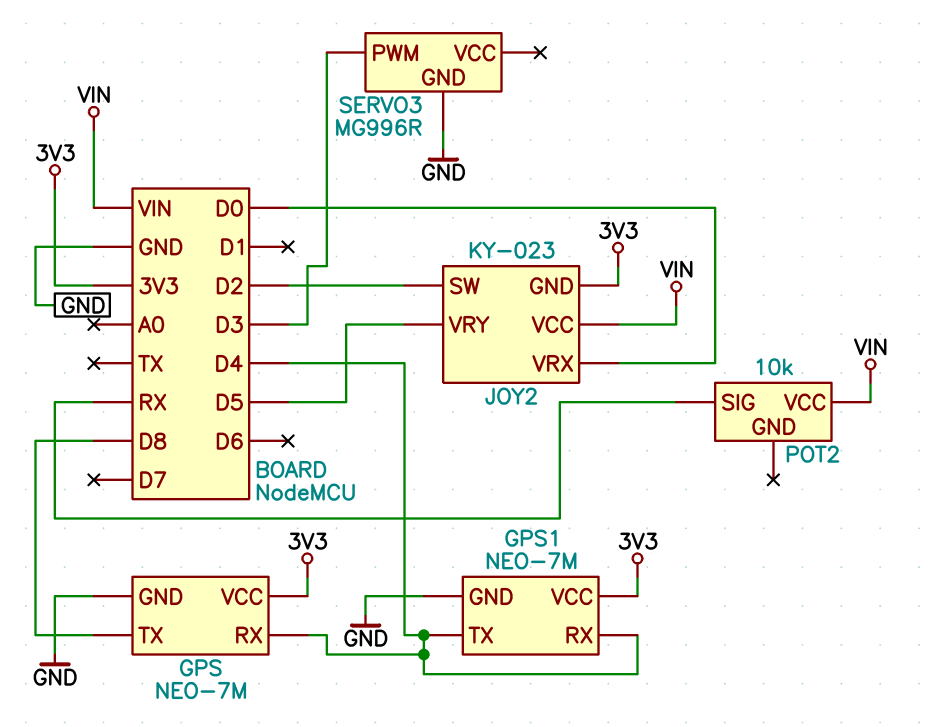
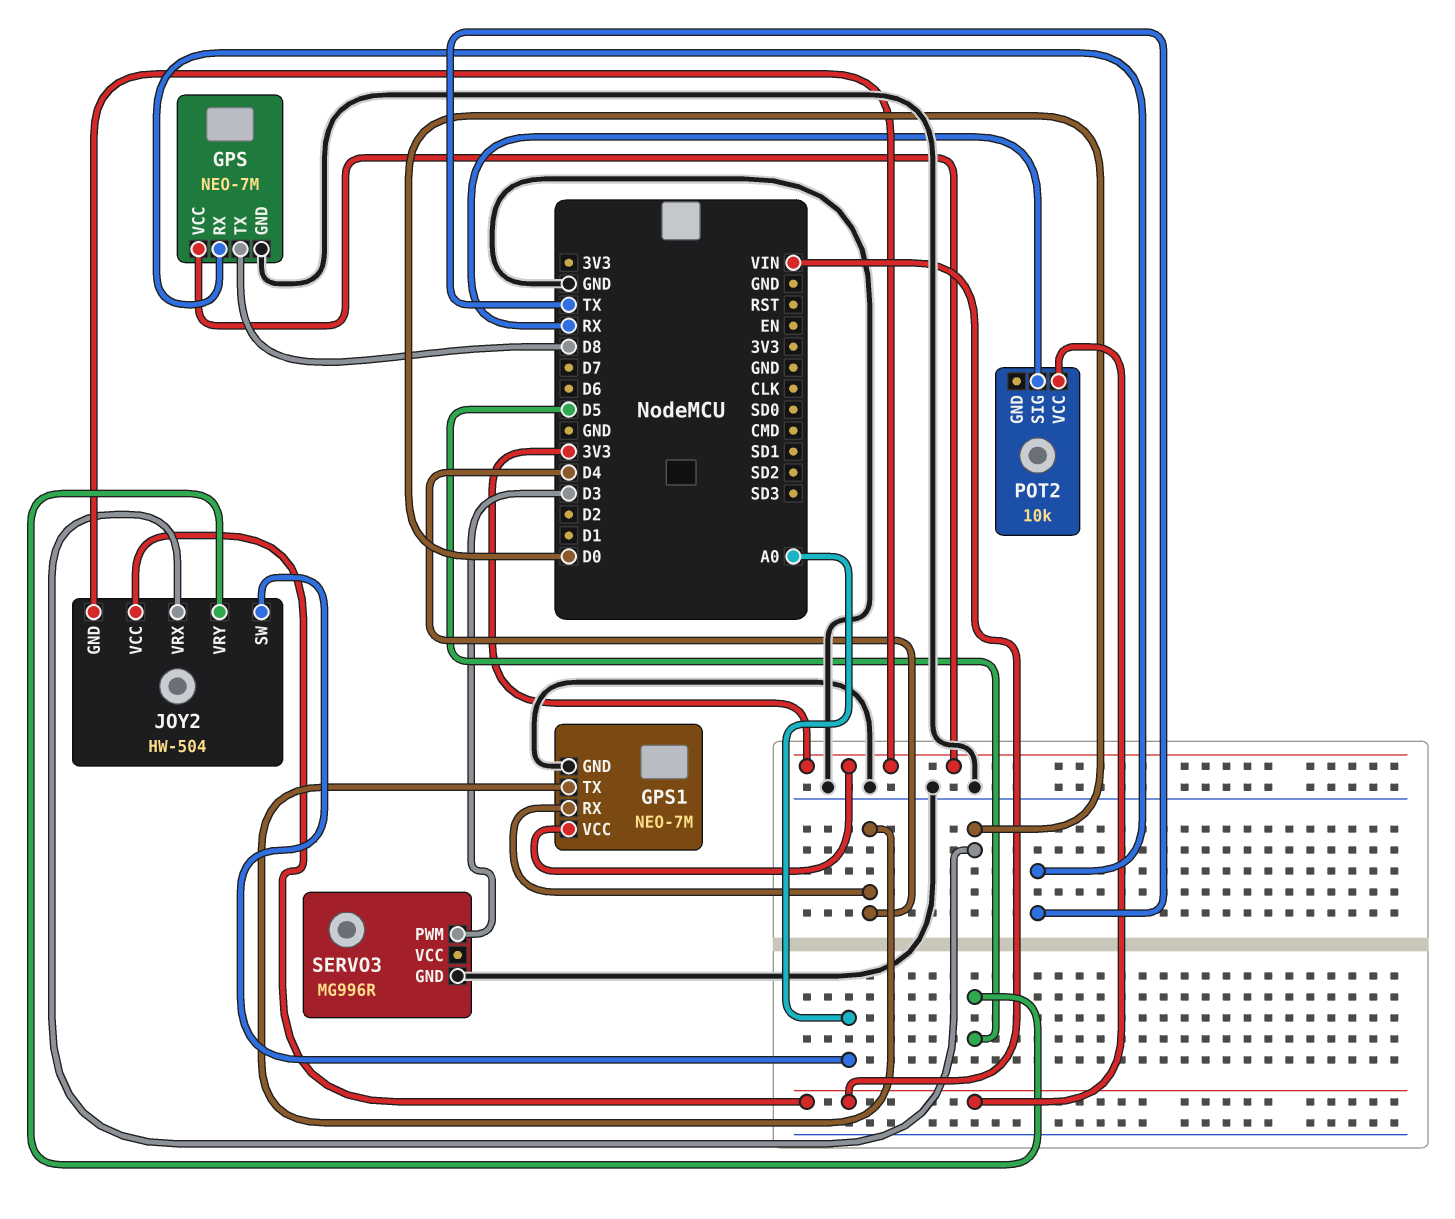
GPS pin RX: D4 -> TX
JOY2: KY-023 -> HW-504
JOY2 pin SW: D2 -> A0

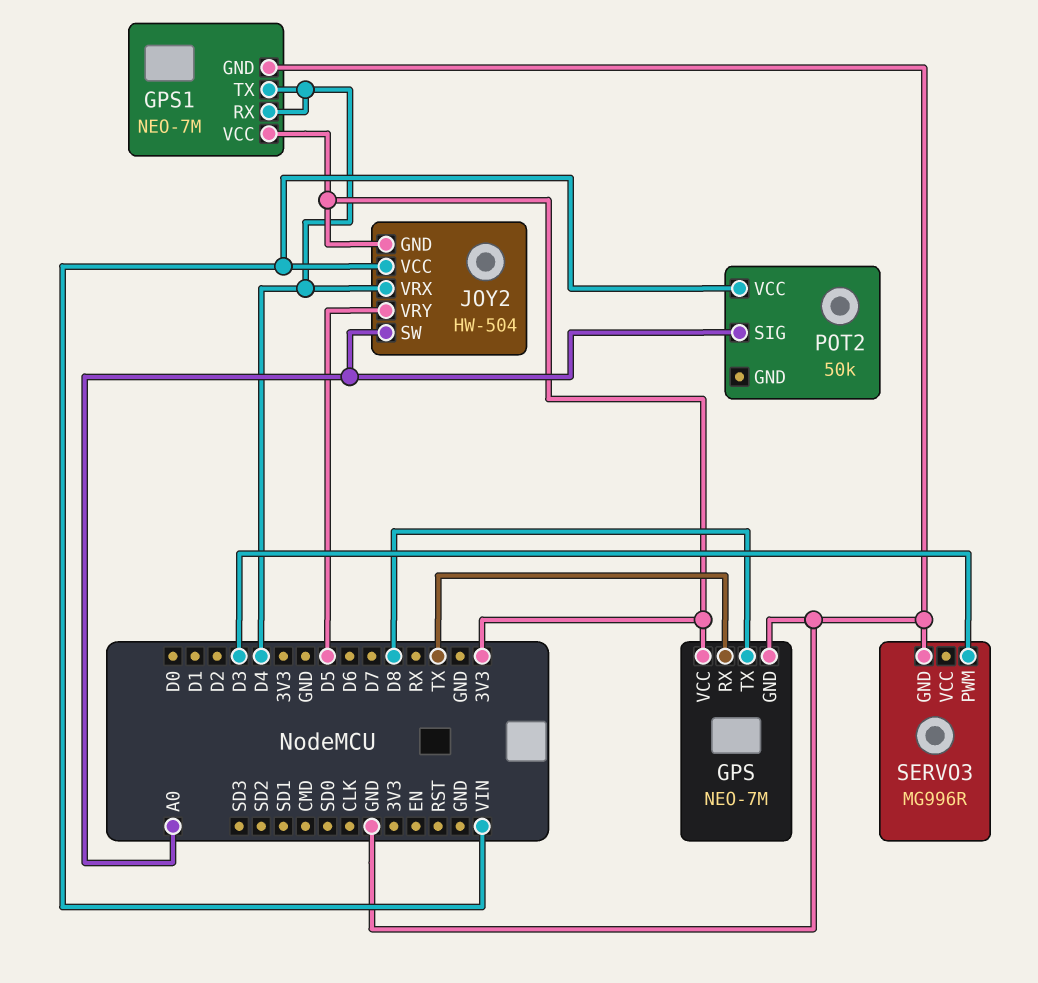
JOY2 pin VRX: D0 -> D4
POT2: 10k -> 50k
POT2 pin SIG: RX -> A0

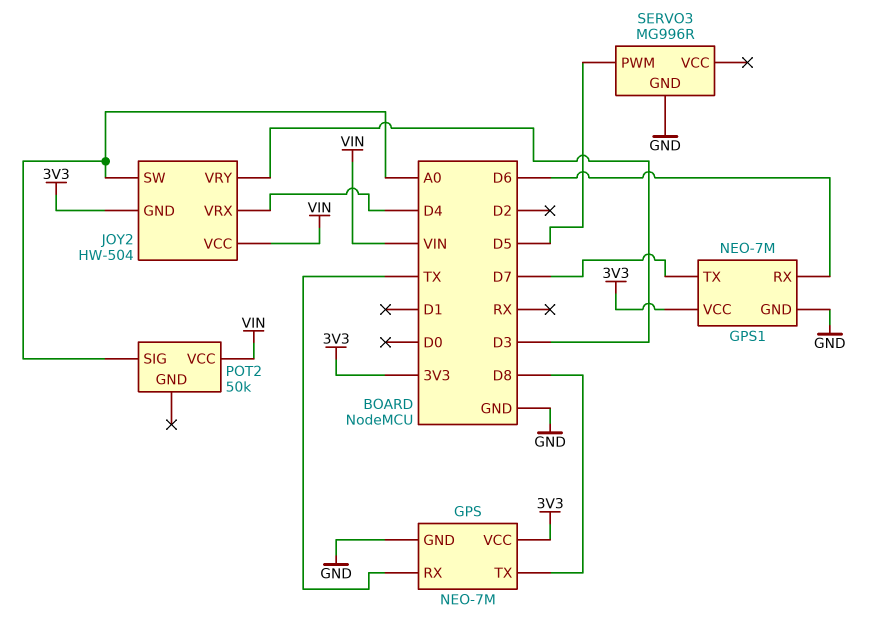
GPS1 pin RX: D4 -> D6
GPS1 pin TX: D4 -> D7
JOY2 pin VRY: D5 -> D3
SERVO3 pin PWM: D3 -> D5

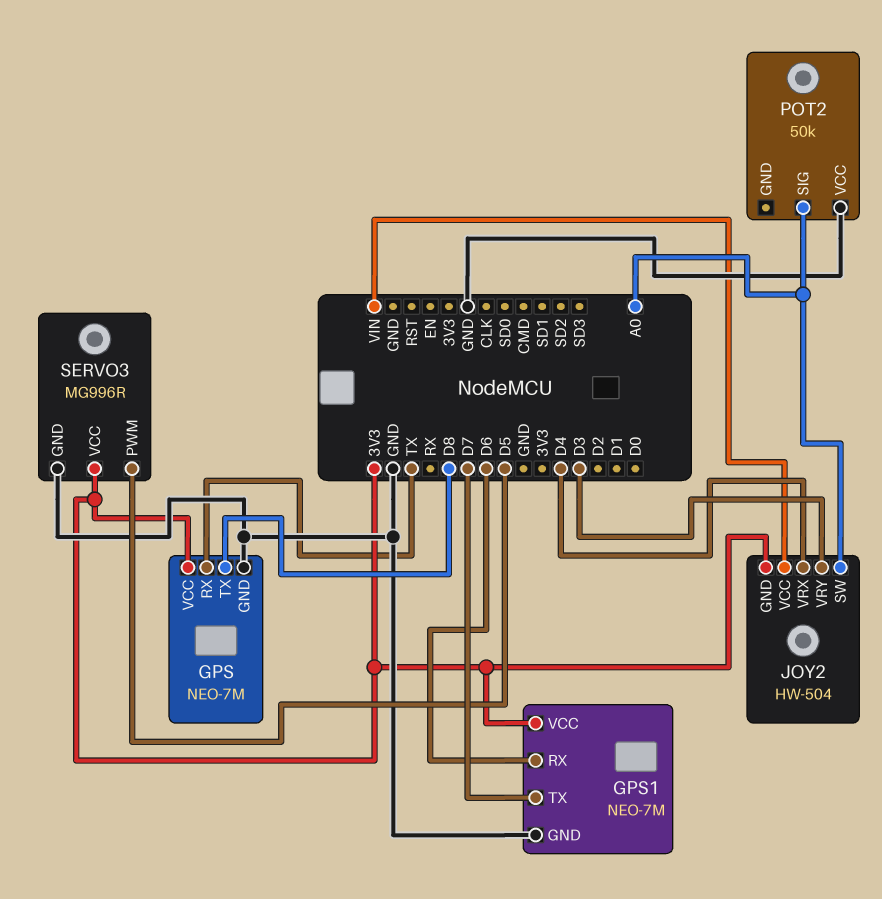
POT2 pin VCC: VIN -> GND
SERVO3 pin VCC: none -> 3V3

